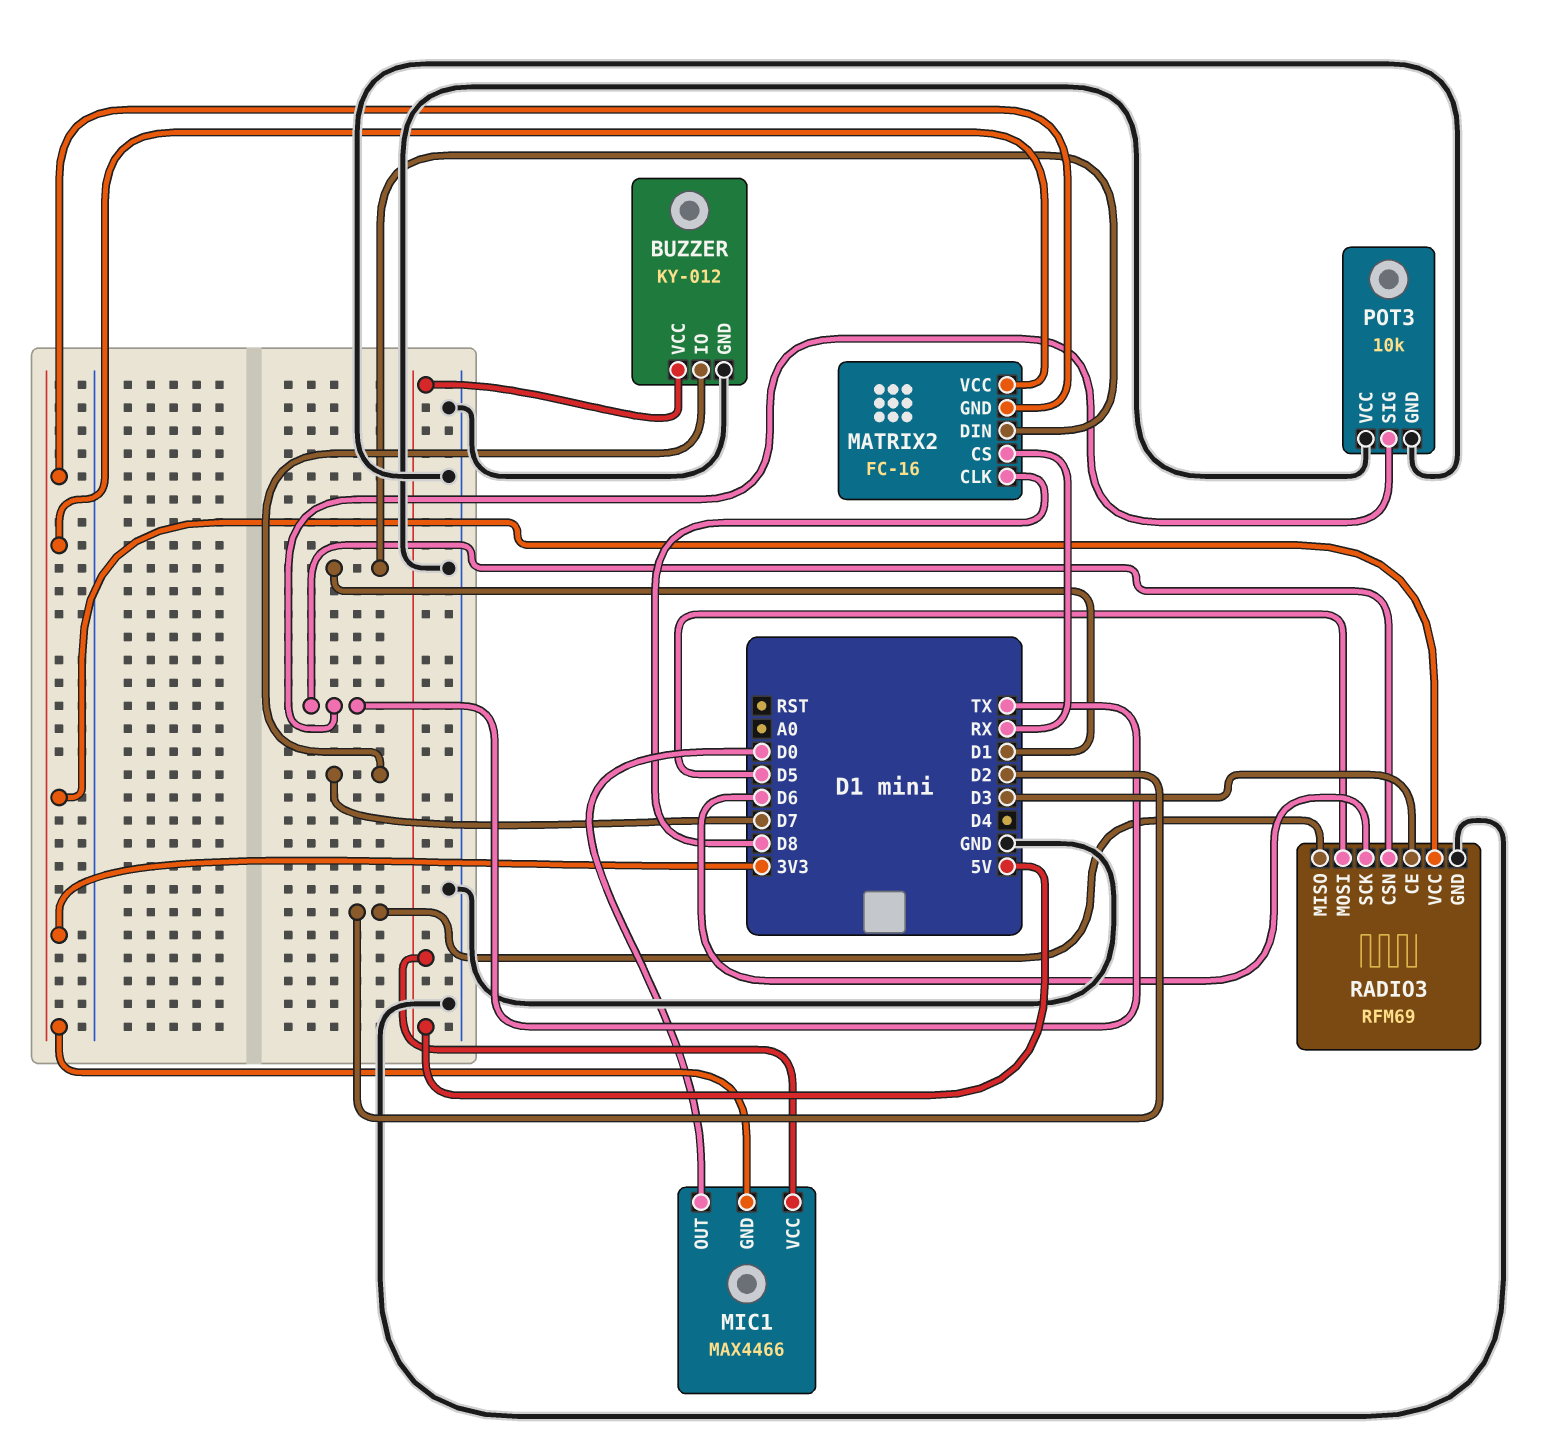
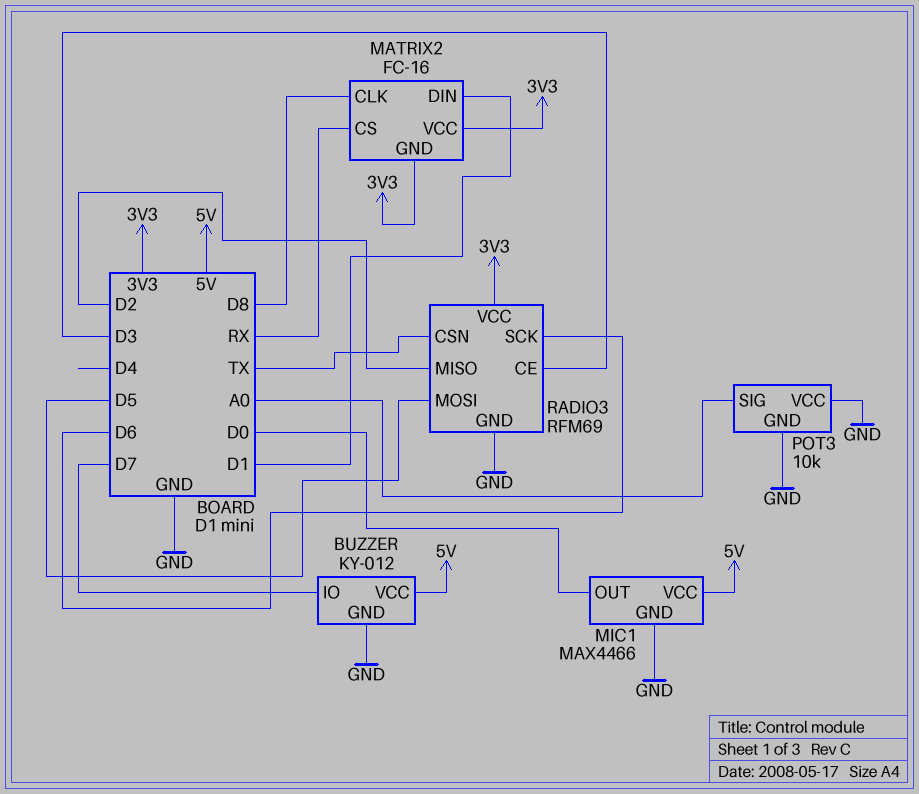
MIC1 pin GND: 3V3 -> GND
POT3 pin SIG: TX -> A0

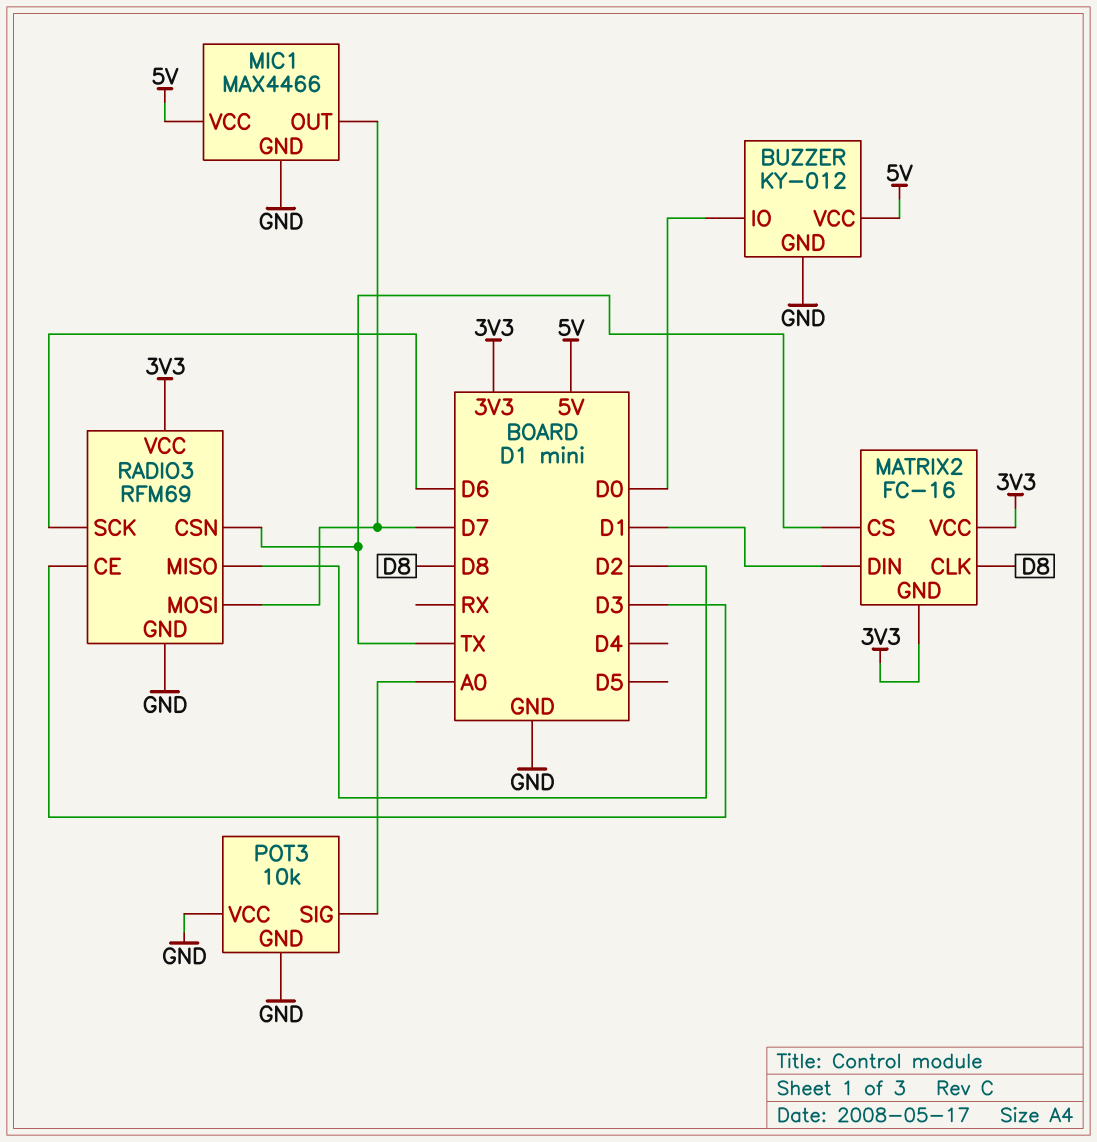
BUZZER pin IO: D7 -> D0
MATRIX2 pin CS: RX -> TX
MIC1 pin OUT: D0 -> D7
RADIO3 pin MOSI: D5 -> D7

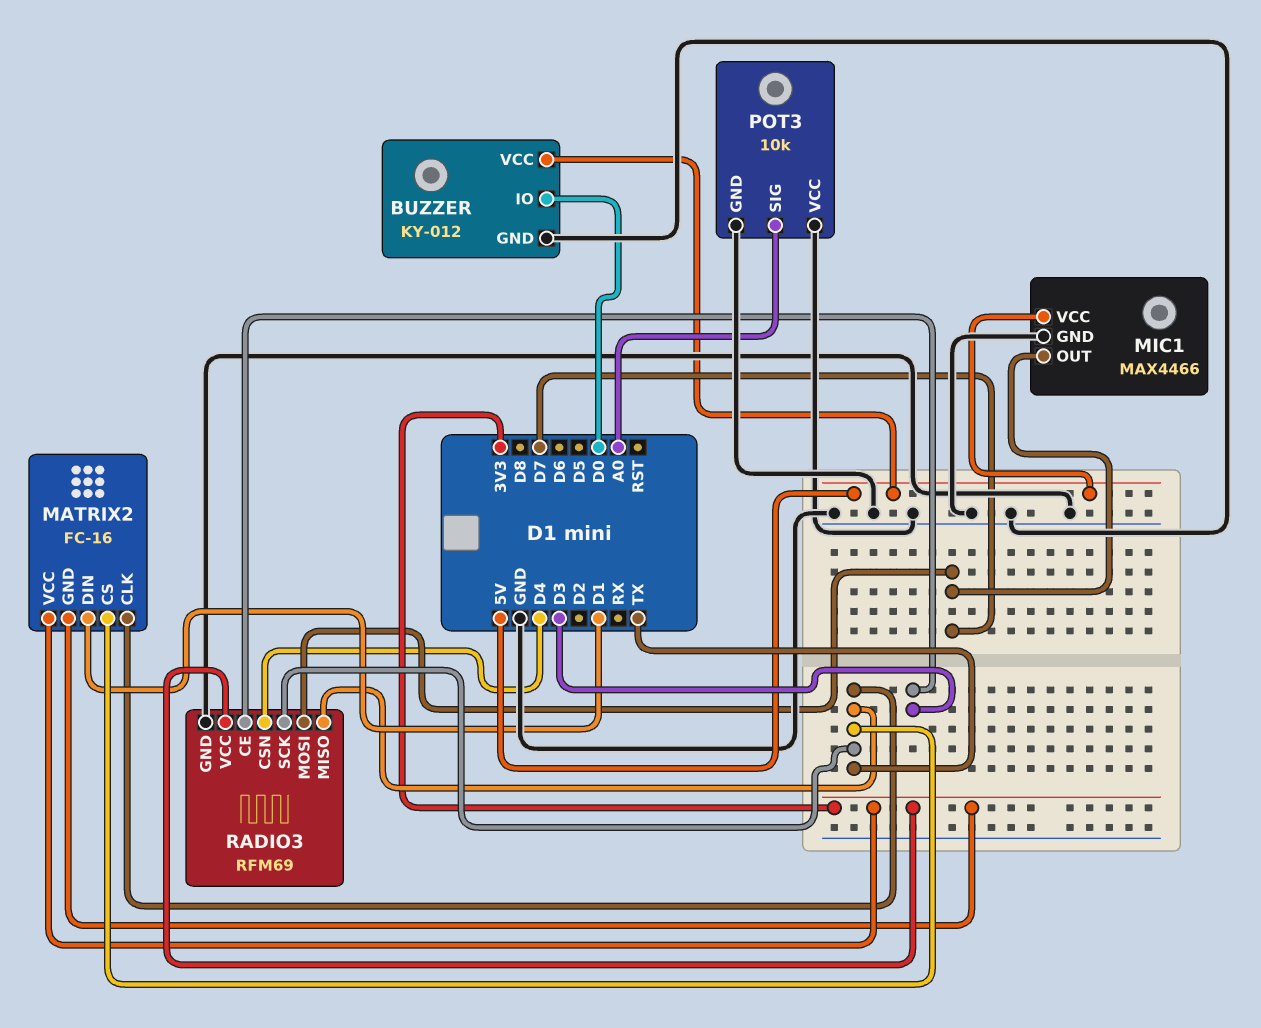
MATRIX2 pin CLK: D8 -> TX
RADIO3 pin CSN: TX -> D4
RADIO3 pin MISO: D2 -> TX
RADIO3 pin SCK: D6 -> TX

